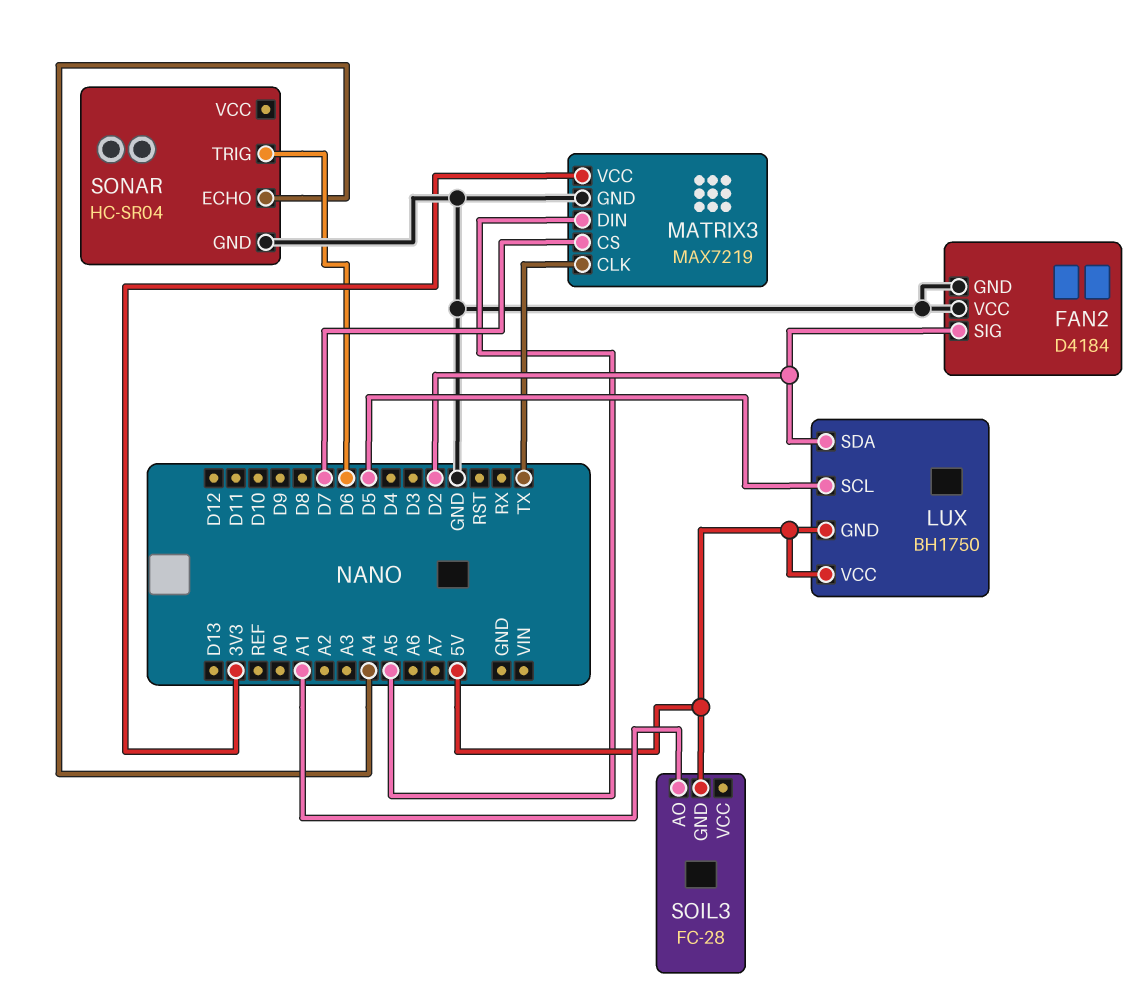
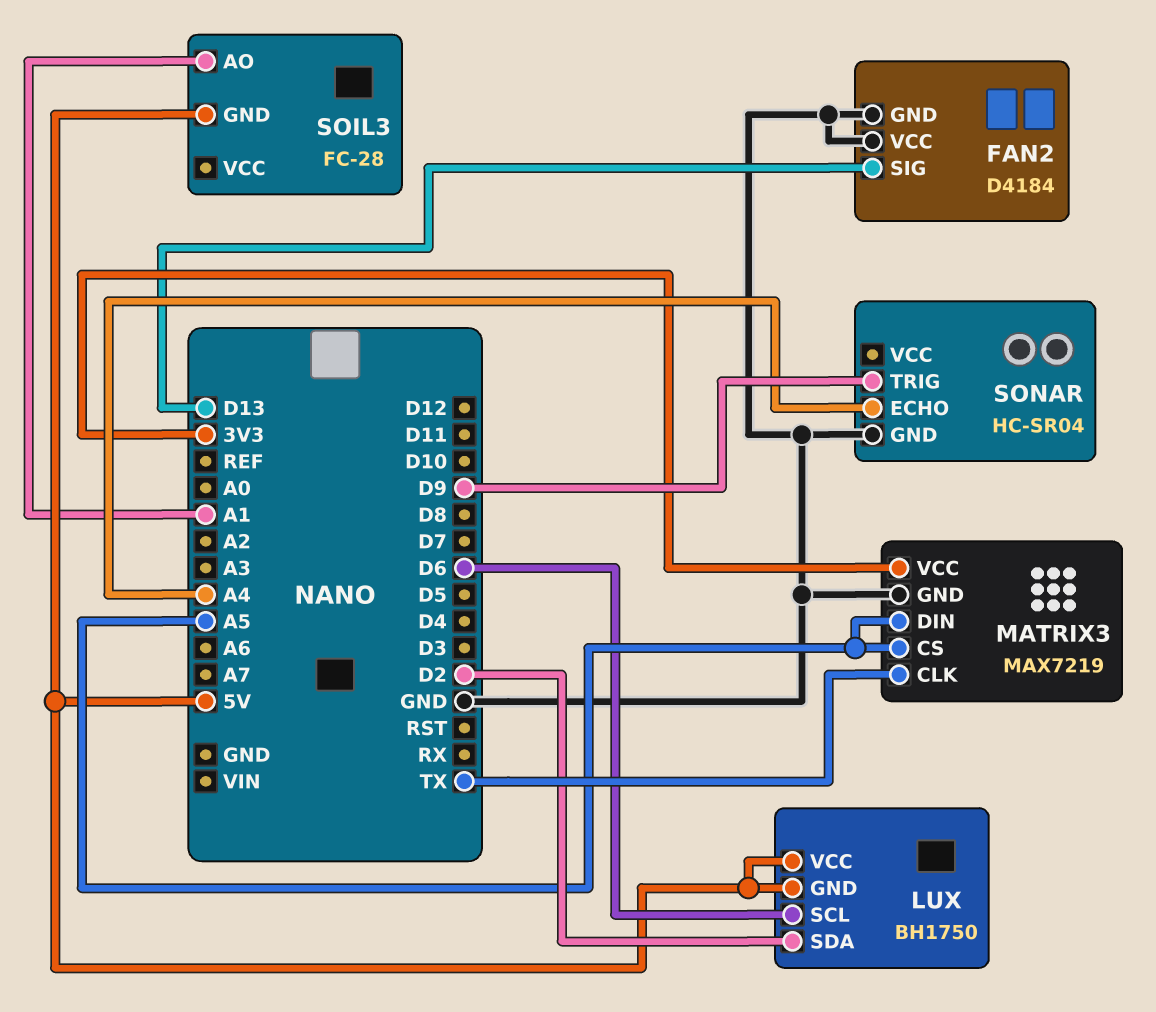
FAN2 pin SIG: D2 -> D13
LUX pin SCL: D5 -> D6
MATRIX3 pin CS: D7 -> A5
SONAR pin TRIG: D6 -> D9

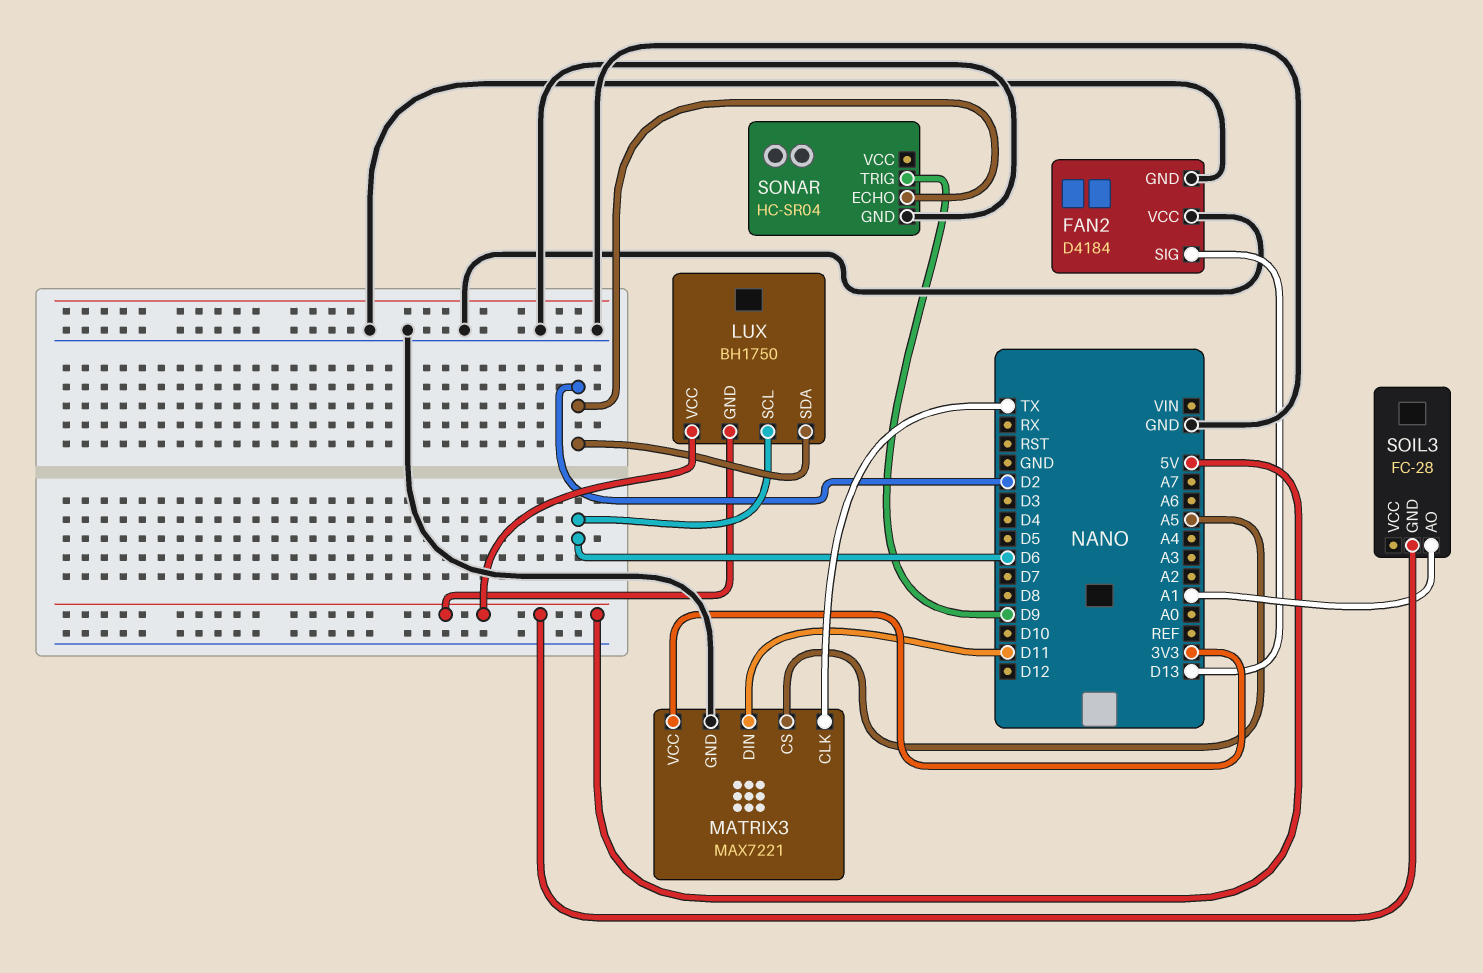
MATRIX3: MAX7219 -> MAX7221
MATRIX3 pin DIN: A5 -> D11
SONAR pin ECHO: A4 -> D2

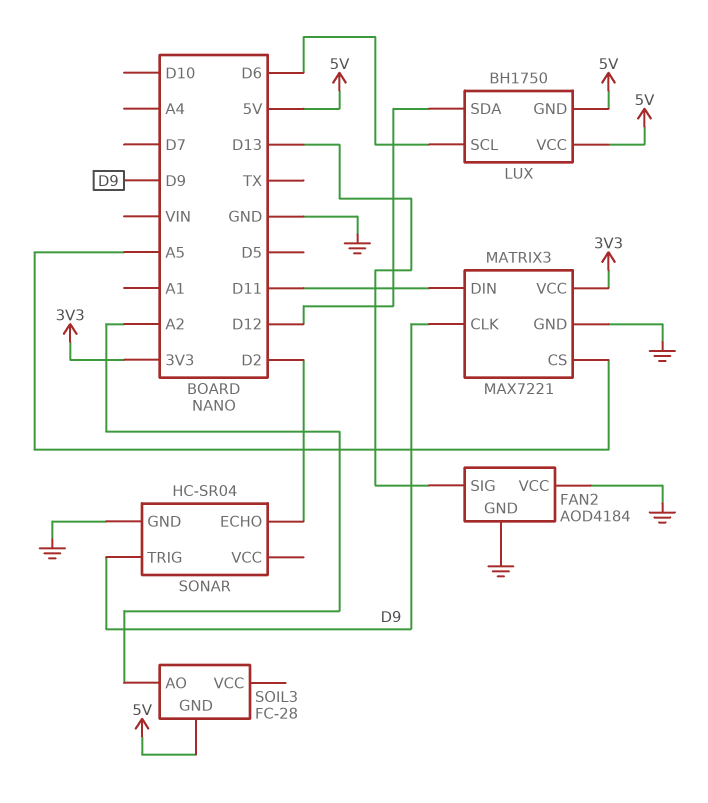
FAN2: D4184 -> AOD4184
LUX pin SDA: D2 -> D12
MATRIX3 pin CLK: TX -> D9
SOIL3 pin AO: A1 -> A2

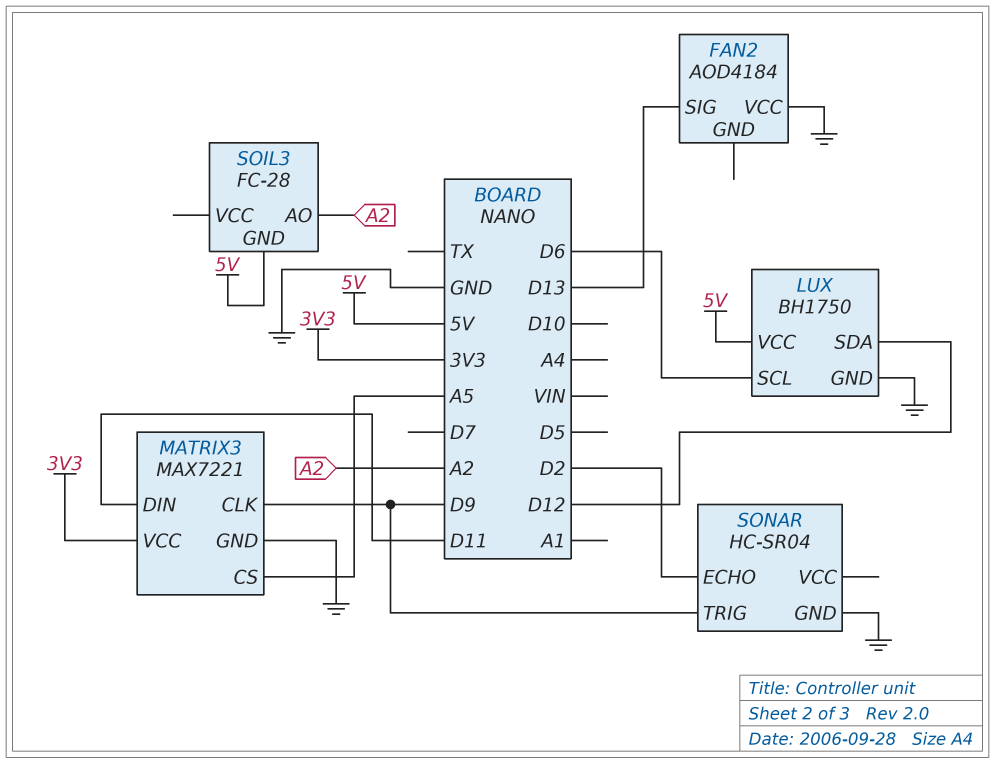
FAN2 pin GND: GND -> none
LUX pin GND: 5V -> GND

